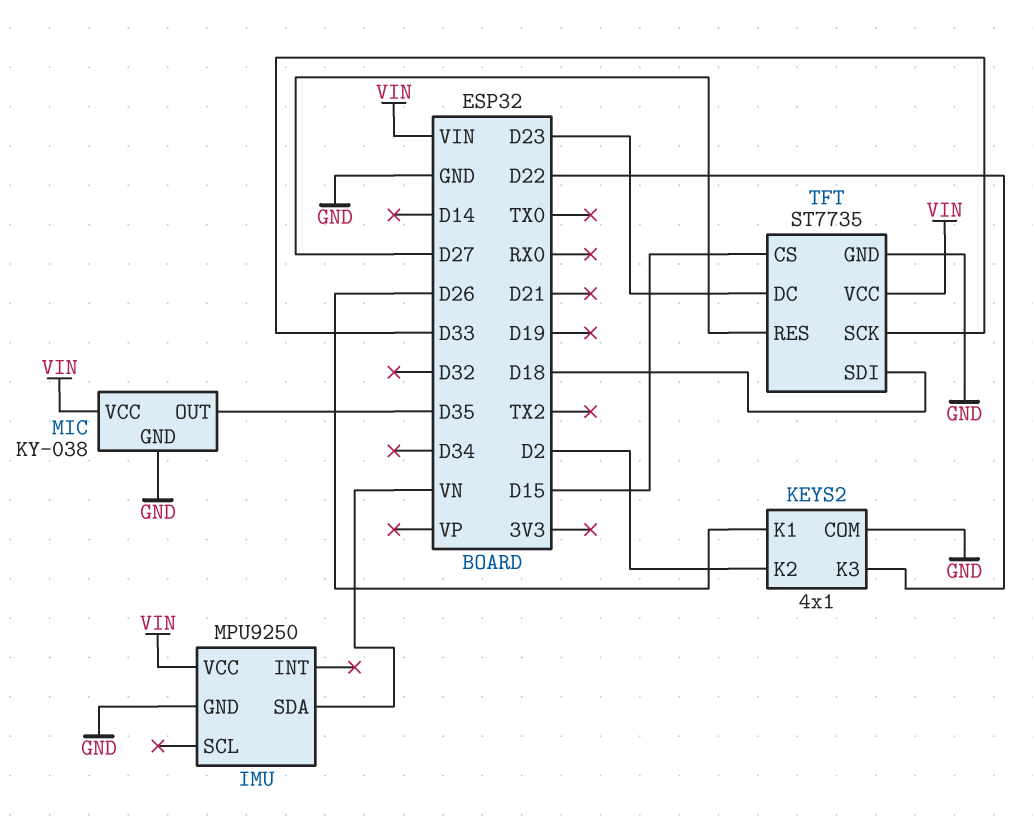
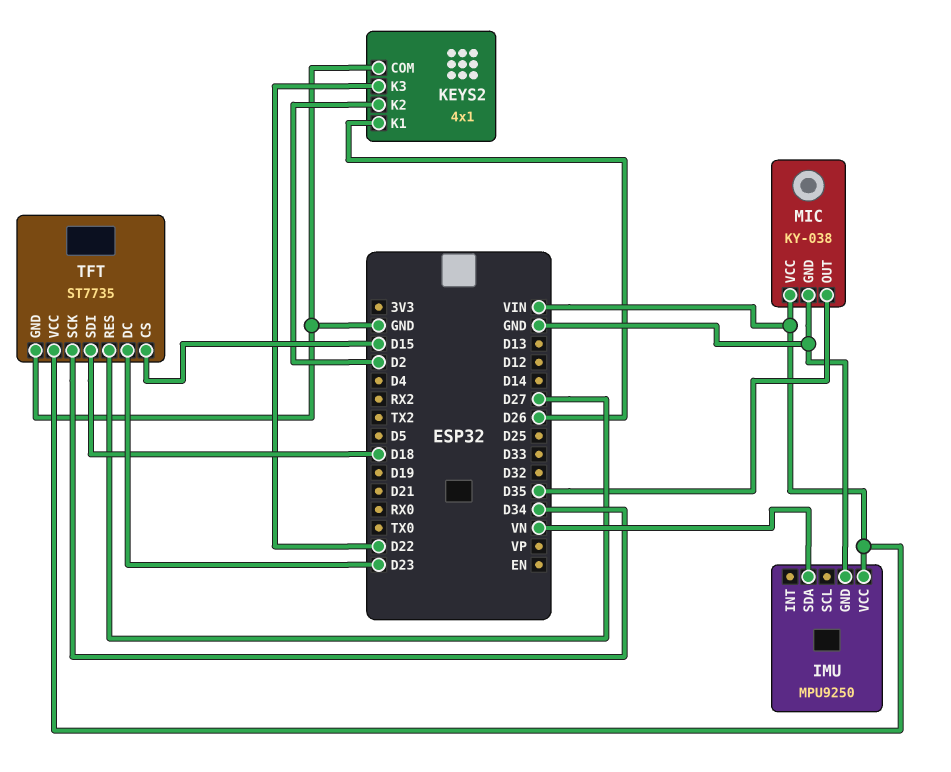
TFT pin SCK: D33 -> D34

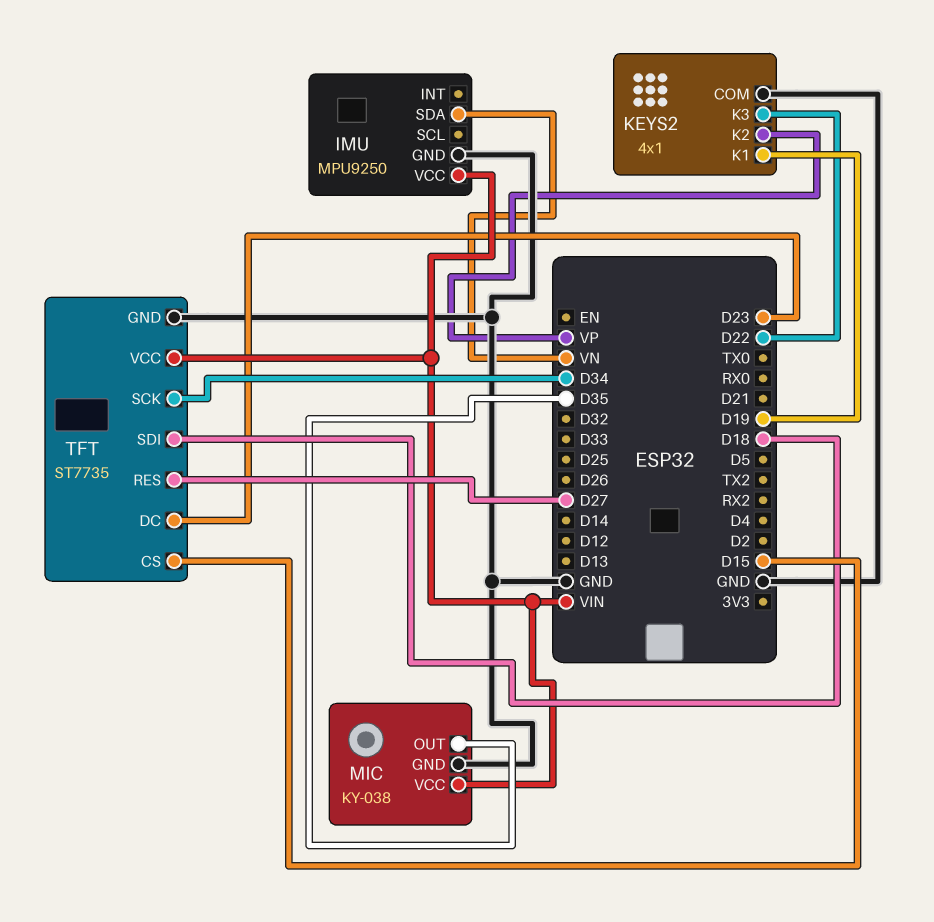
KEYS2 pin K1: D26 -> D19
KEYS2 pin K2: D2 -> VP

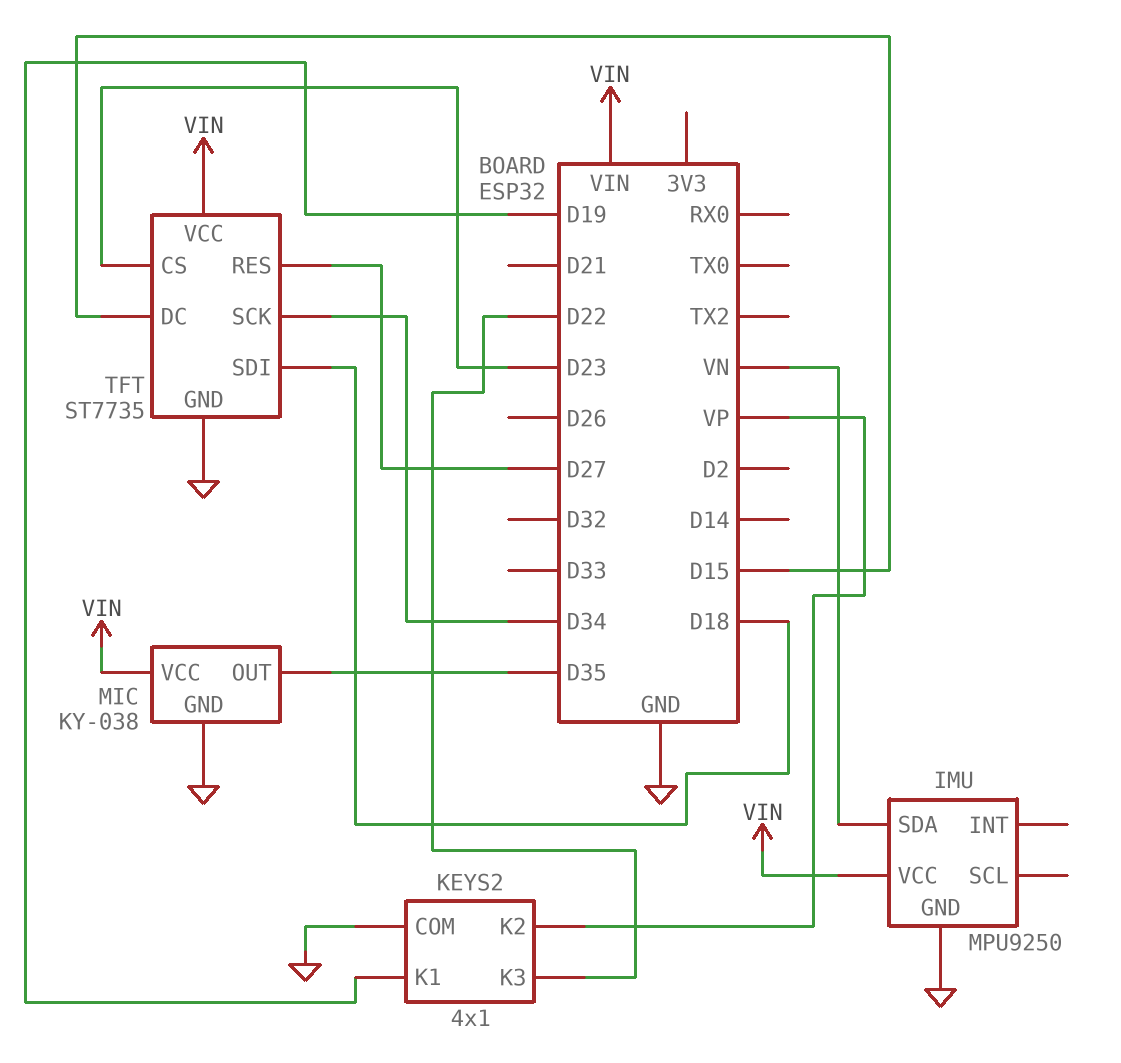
TFT pin CS: D15 -> D23
TFT pin DC: D23 -> D15

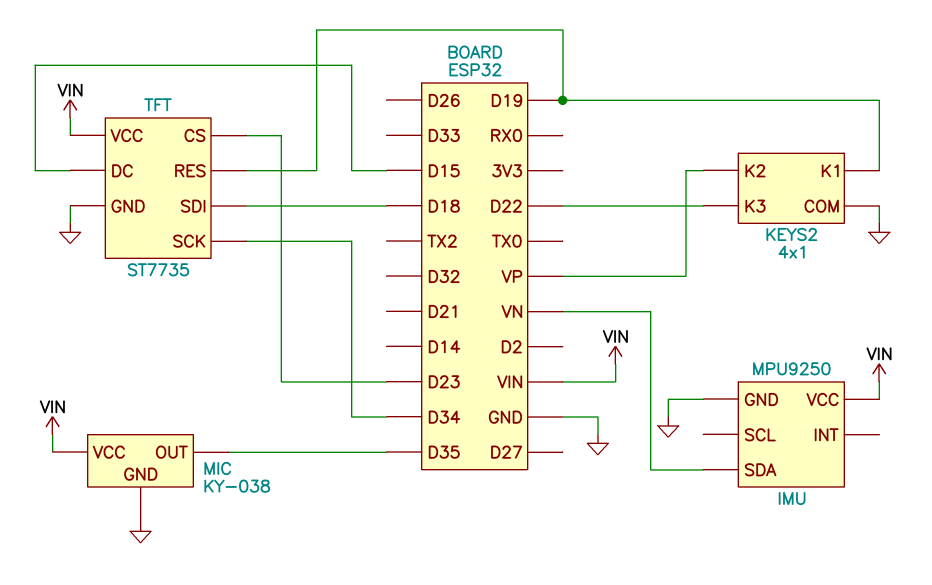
TFT pin RES: D27 -> D19

